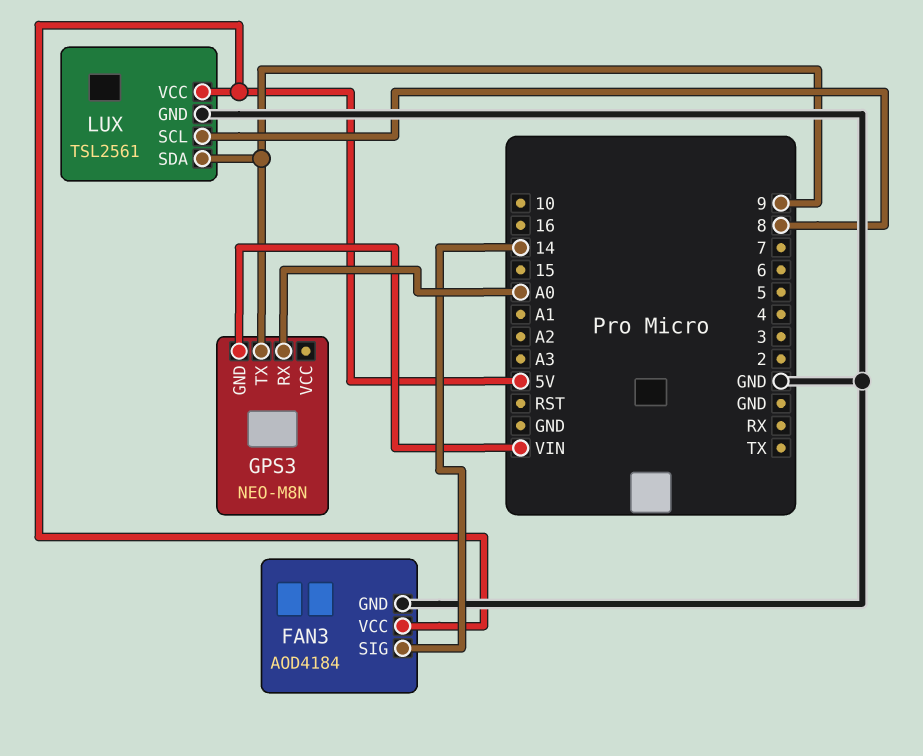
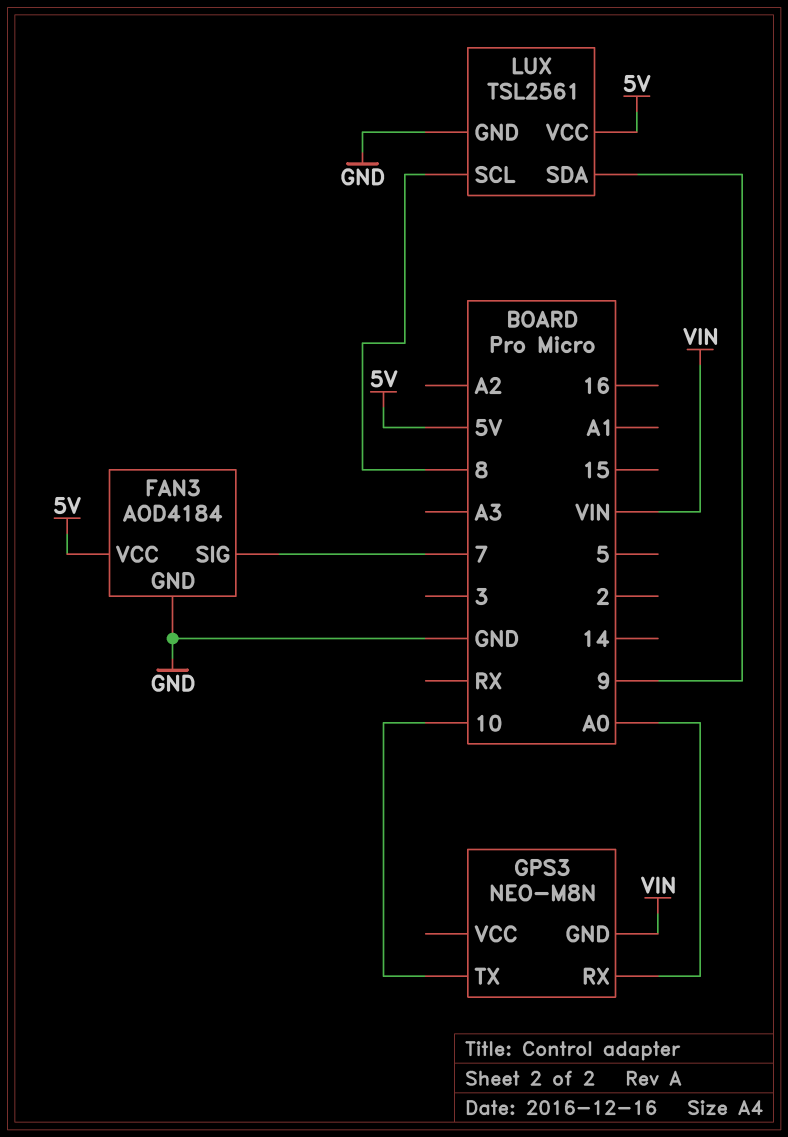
FAN3 pin SIG: 14 -> 7
GPS3 pin TX: 9 -> 10

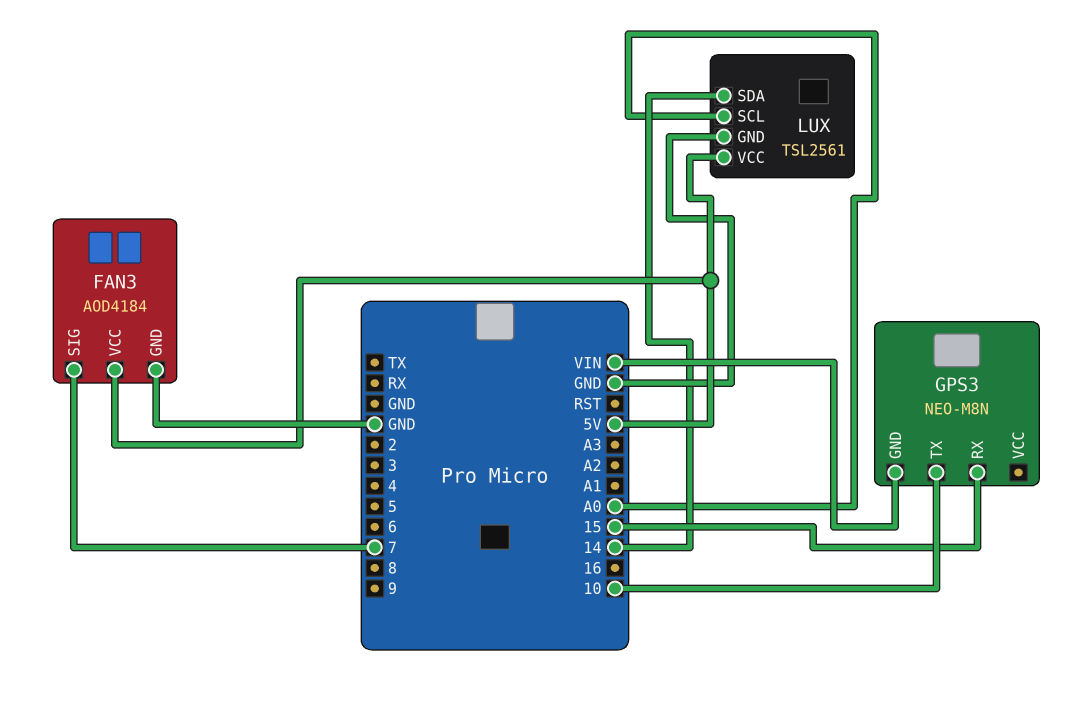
GPS3 pin RX: A0 -> 15
LUX pin SCL: 8 -> A0
LUX pin SDA: 9 -> 14

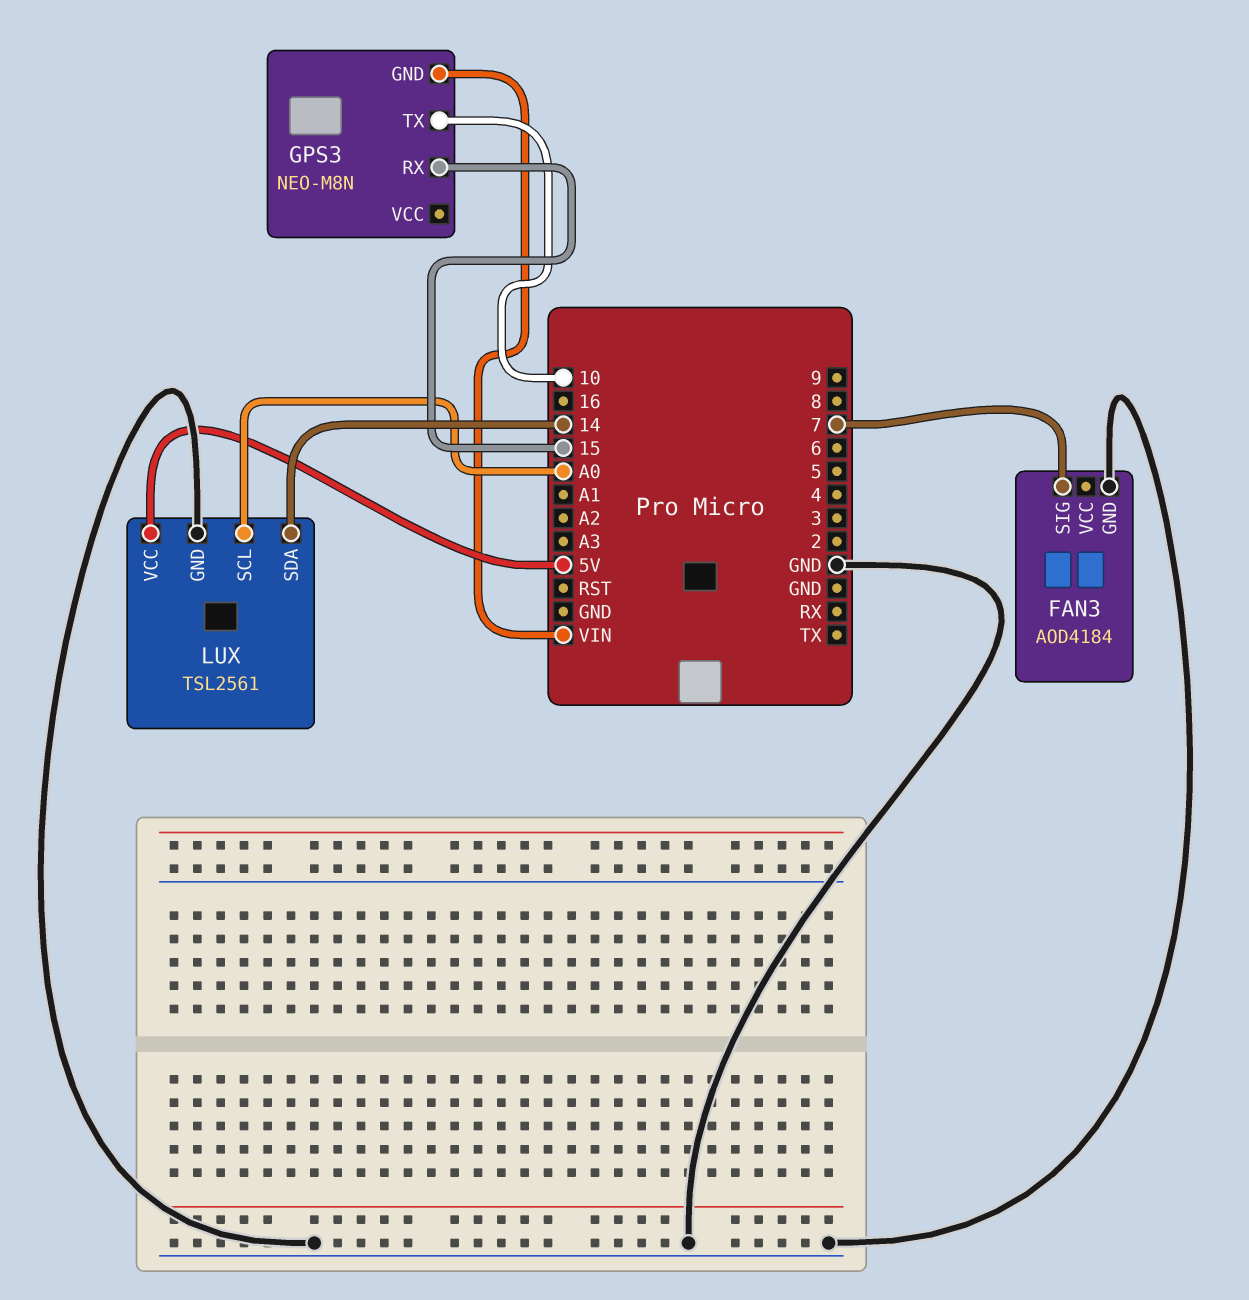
FAN3 pin VCC: 5V -> none

